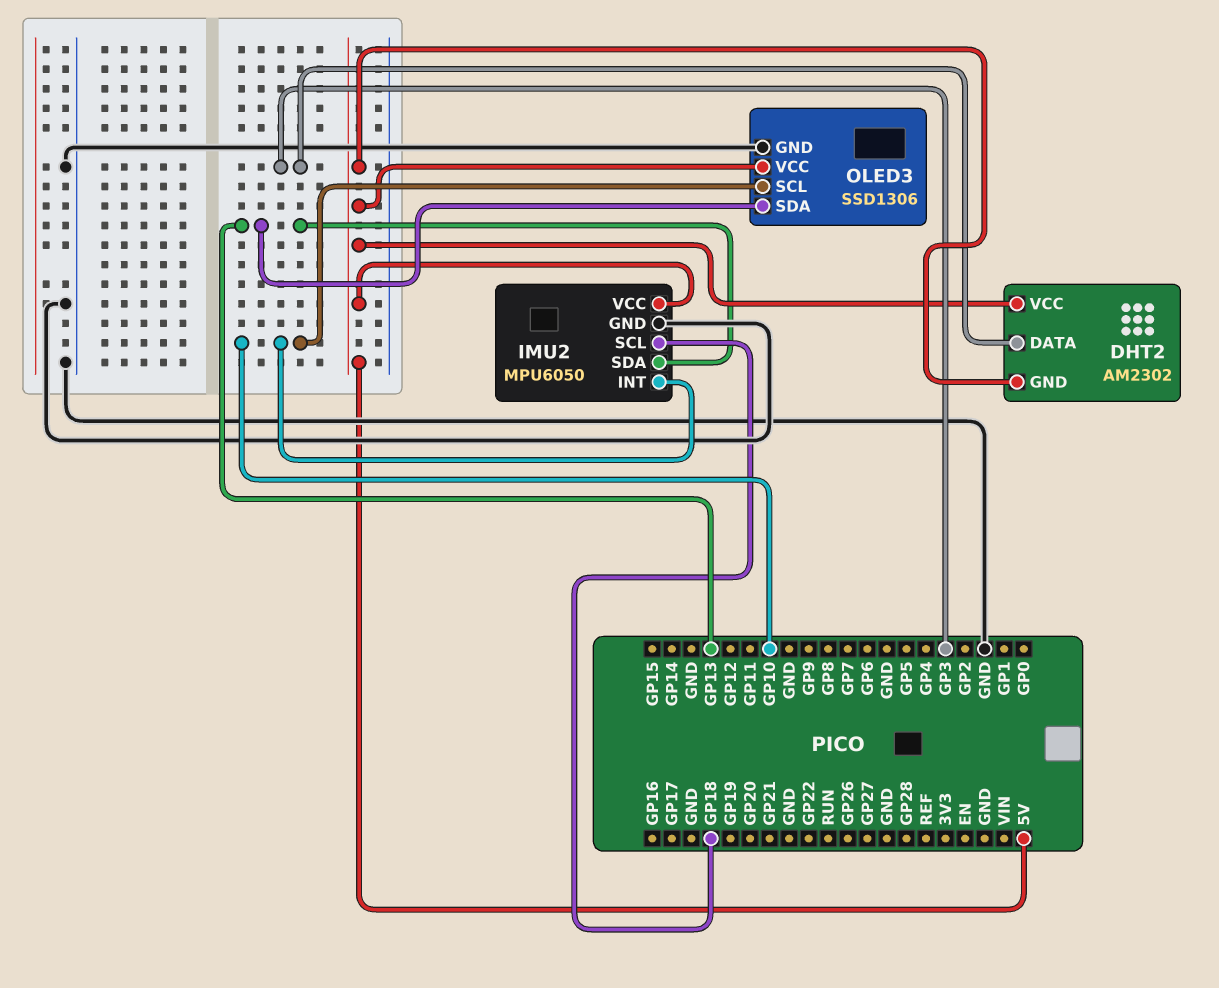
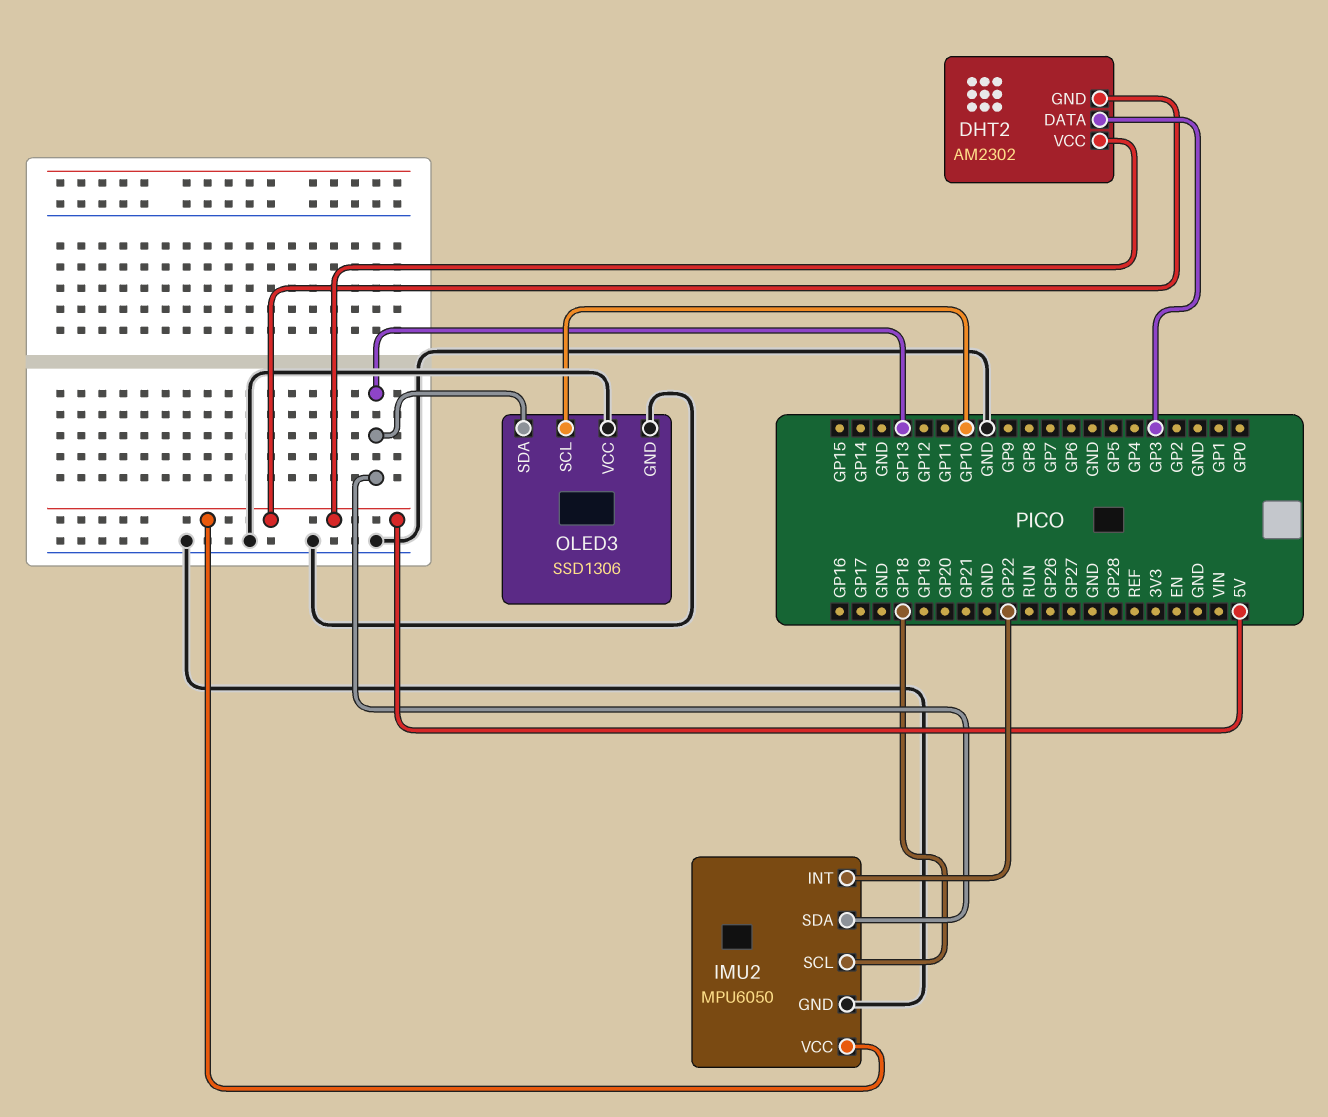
IMU2 pin INT: GP10 -> GP22
OLED3 pin VCC: 5V -> GND

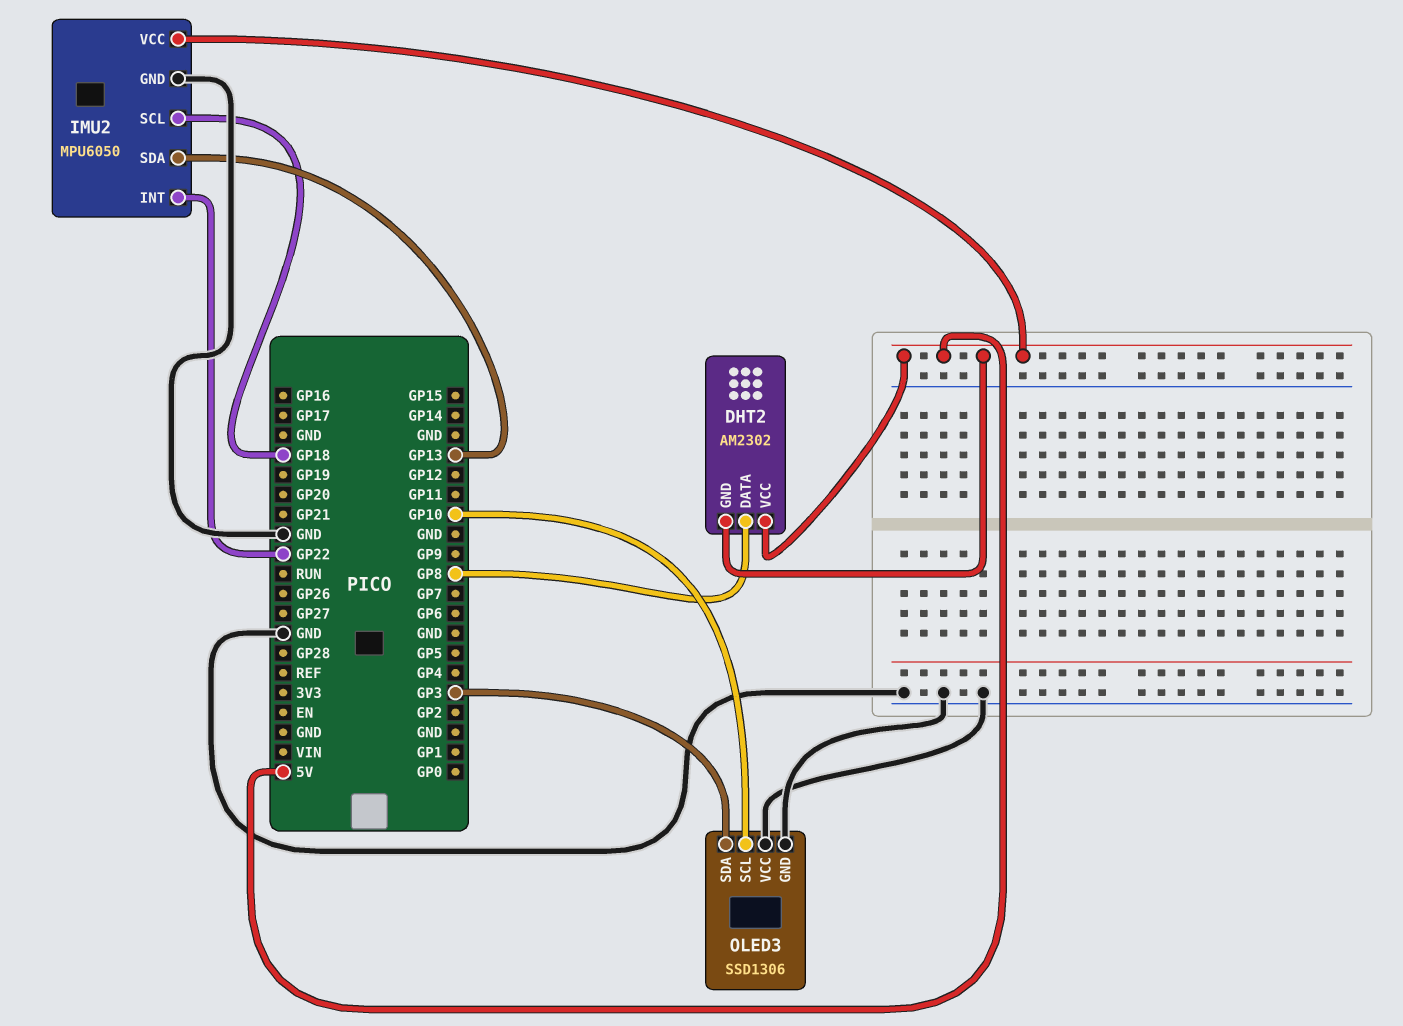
DHT2 pin DATA: GP3 -> GP8
OLED3 pin SDA: GP13 -> GP3

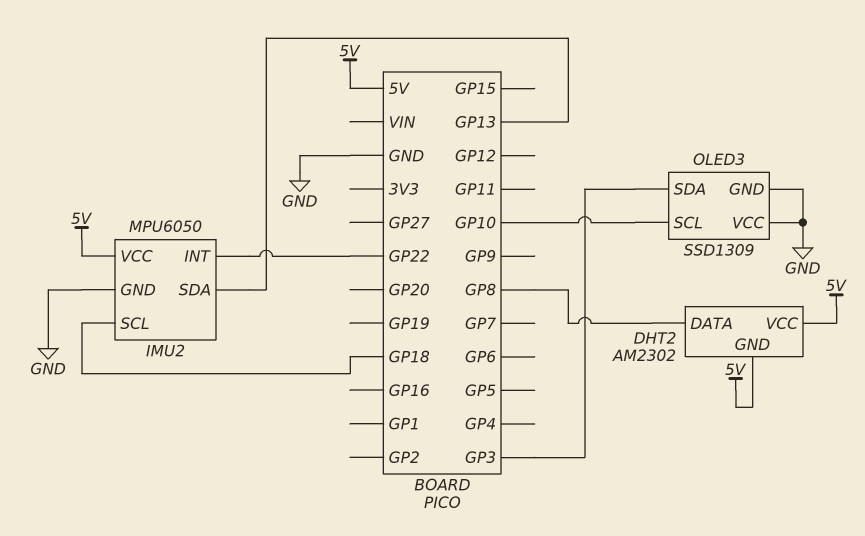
OLED3: SSD1306 -> SSD1309

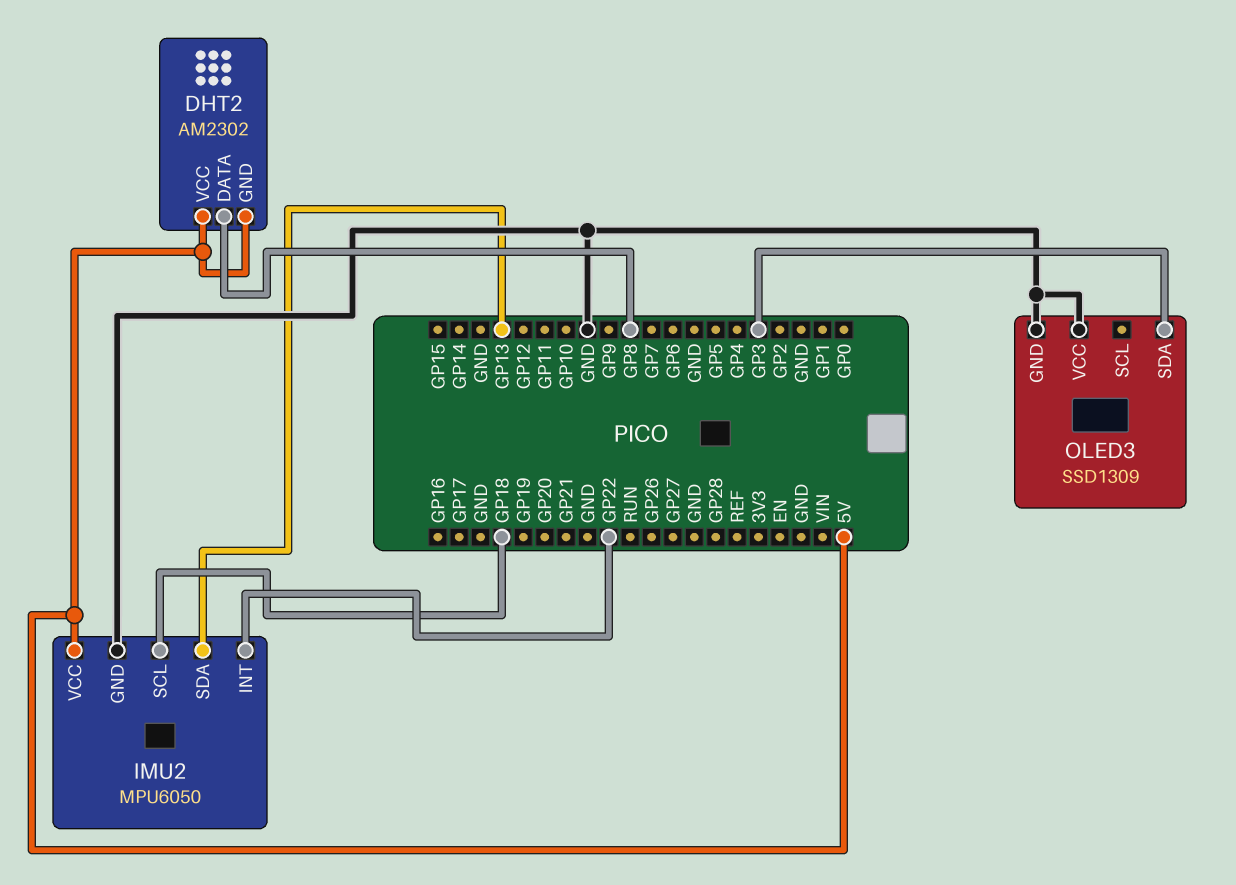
OLED3 pin SCL: GP10 -> none

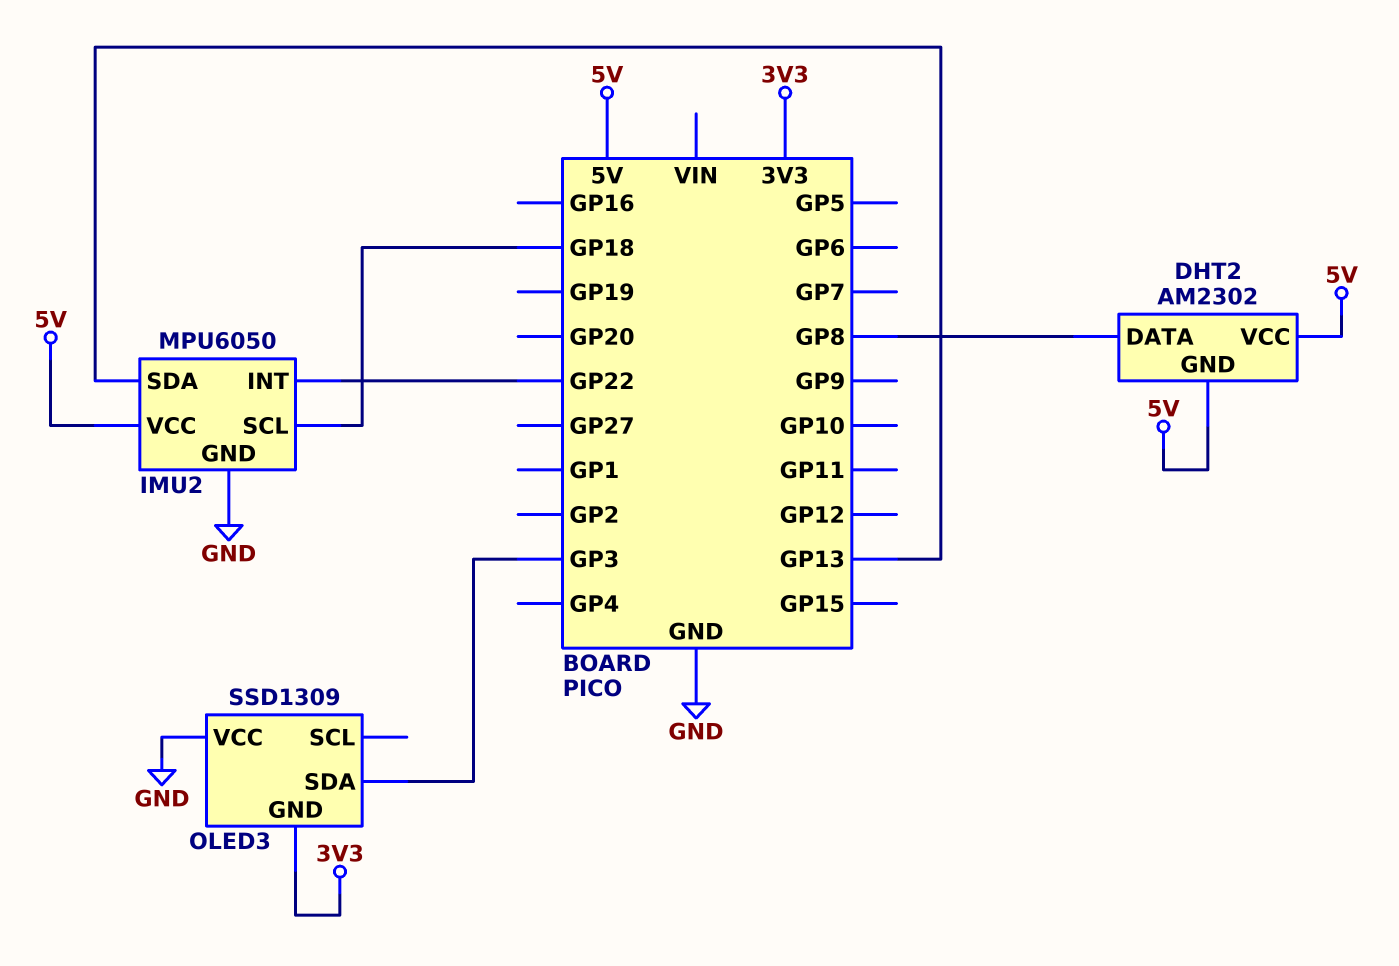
OLED3 pin GND: GND -> 3V3

